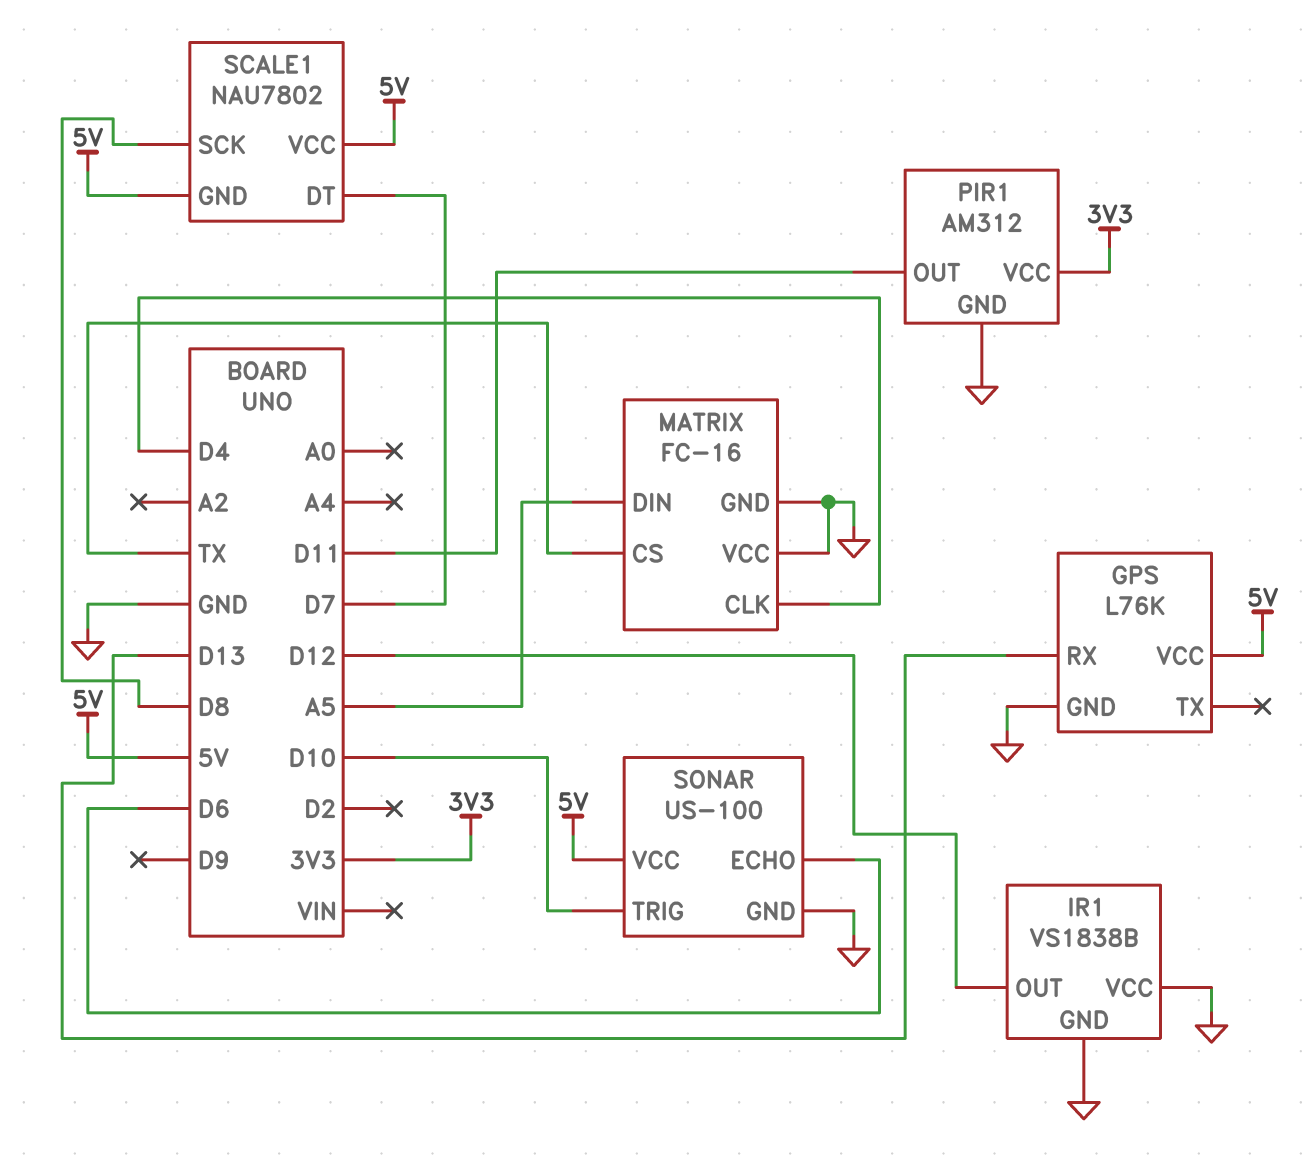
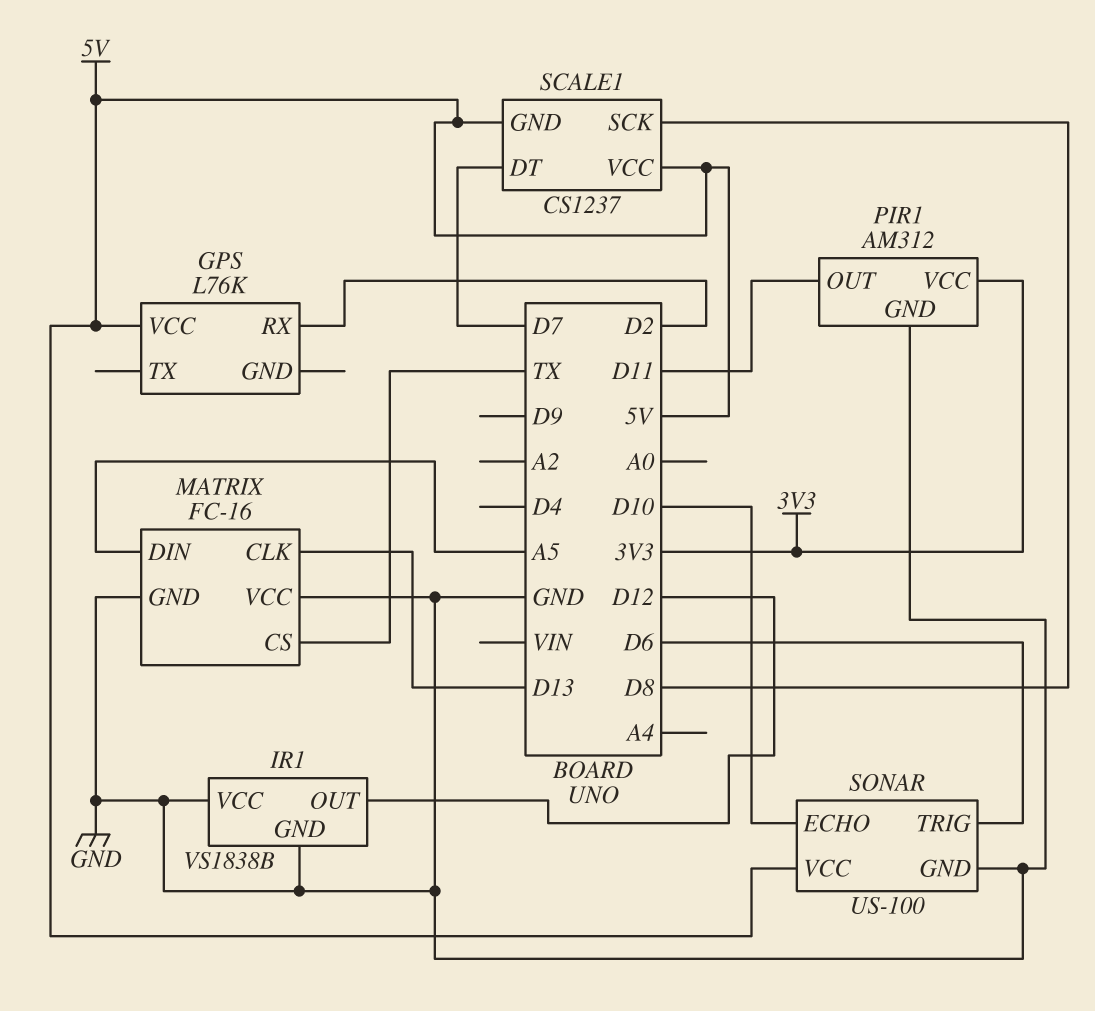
GPS pin GND: GND -> none
GPS pin RX: D13 -> D2
MATRIX pin CLK: D4 -> D13
SCALE1: NAU7802 -> CS1237
SONAR pin ECHO: D6 -> D10
SONAR pin TRIG: D10 -> D6

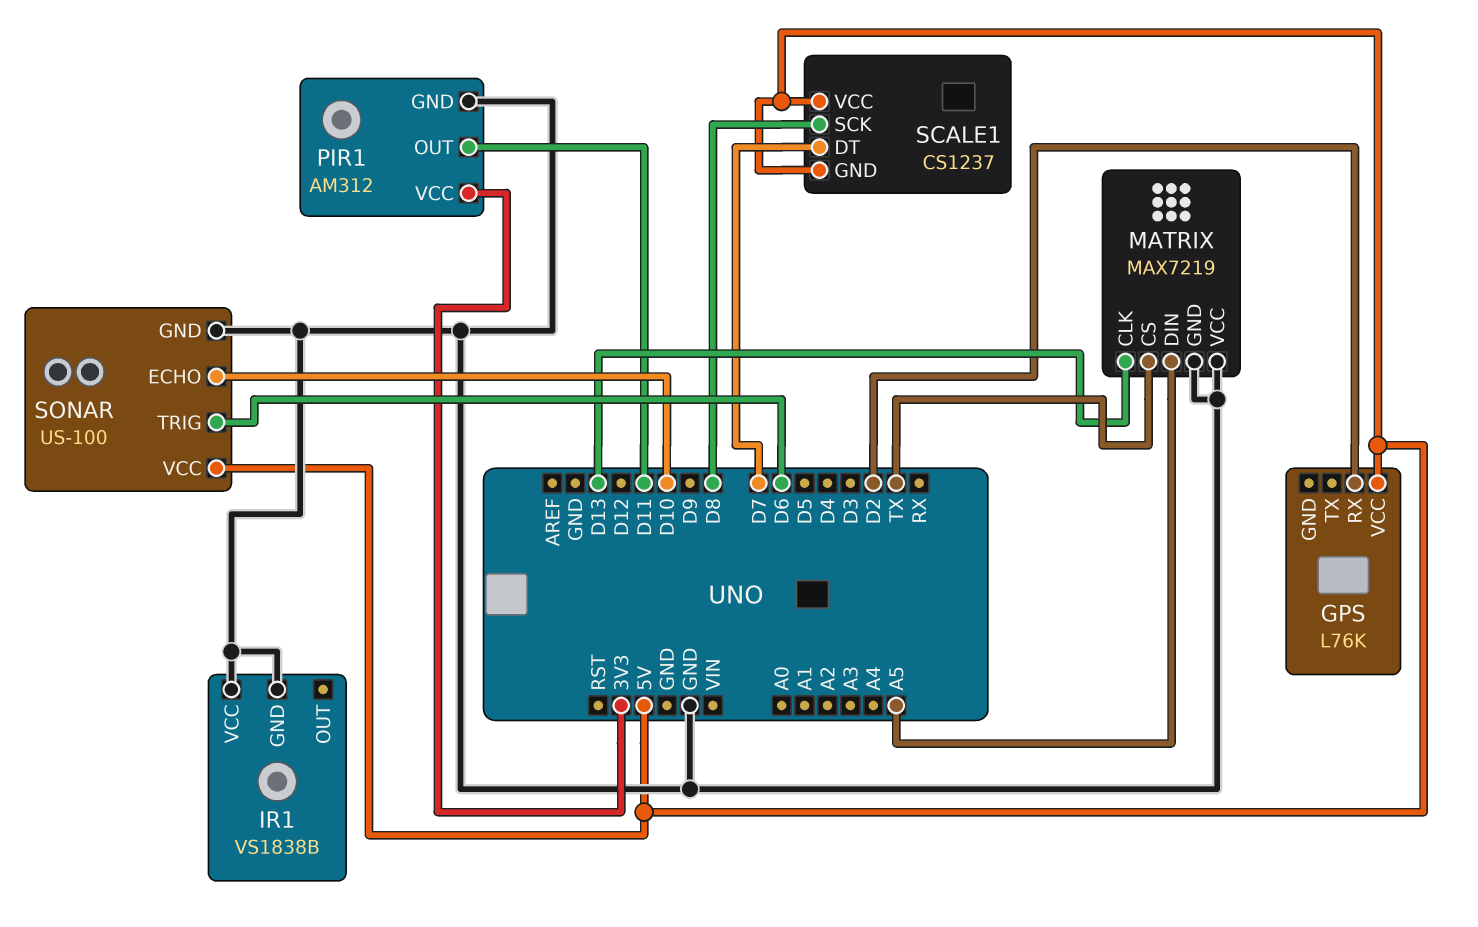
IR1 pin OUT: D12 -> none
MATRIX: FC-16 -> MAX7219

